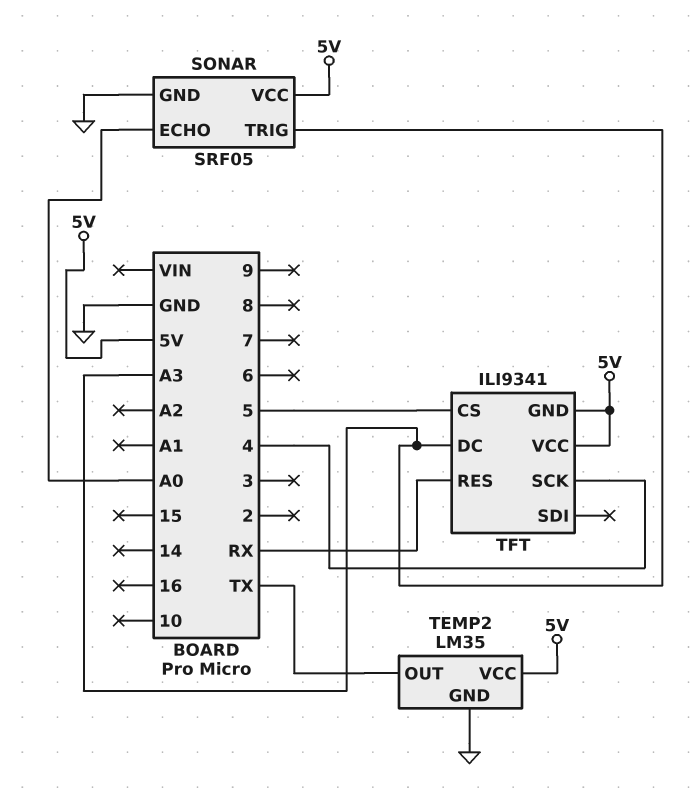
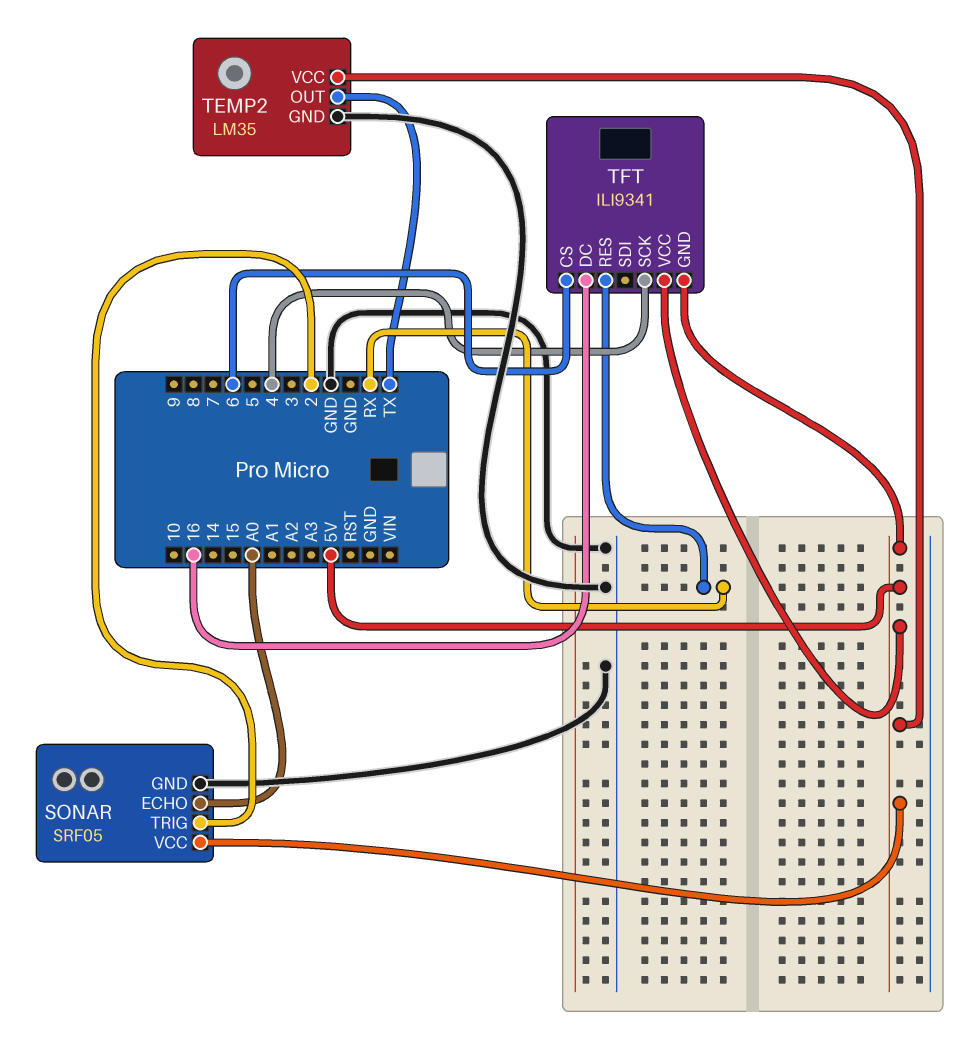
SONAR pin TRIG: A3 -> 2
TFT pin CS: 5 -> 6
TFT pin DC: A3 -> 16

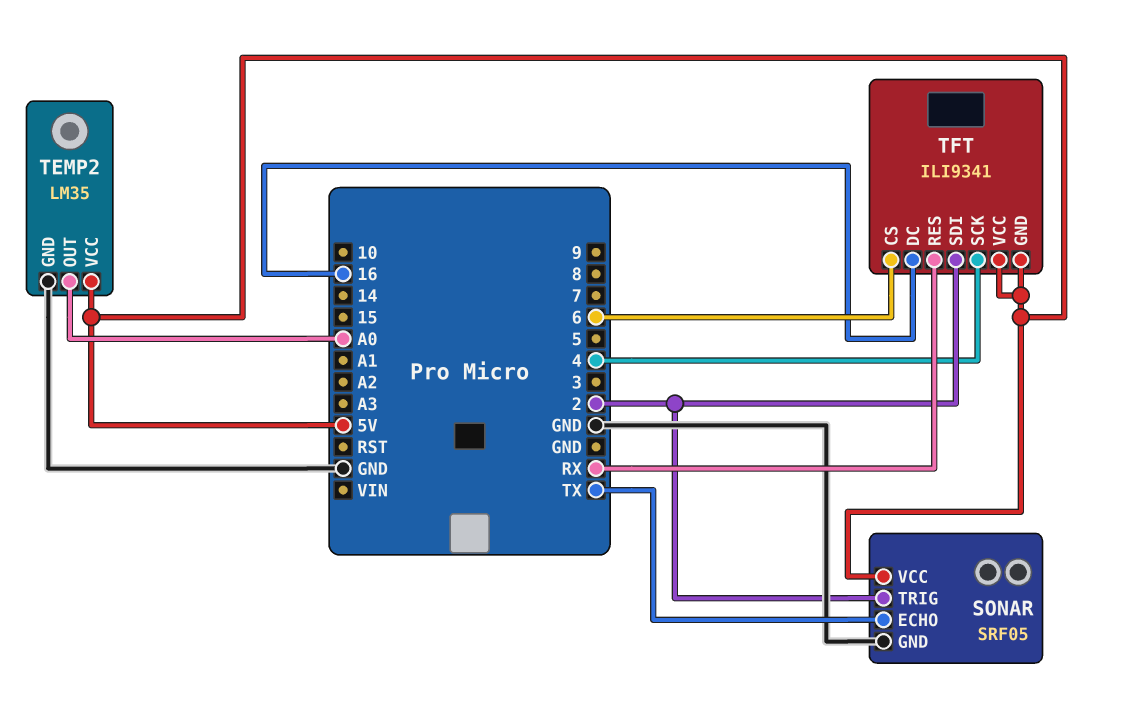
SONAR pin ECHO: A0 -> TX
TEMP2 pin OUT: TX -> A0
TFT pin SDI: none -> 2

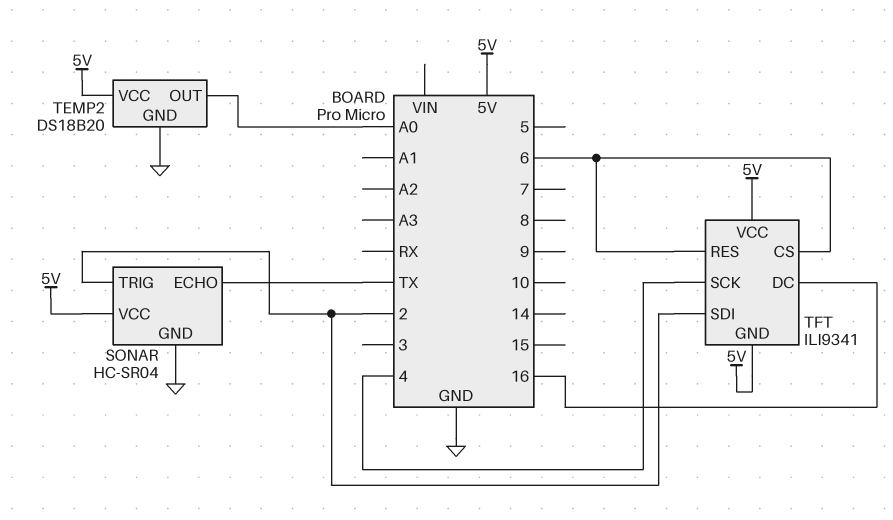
SONAR: SRF05 -> HC-SR04
TEMP2: LM35 -> DS18B20
TFT pin RES: RX -> 6

